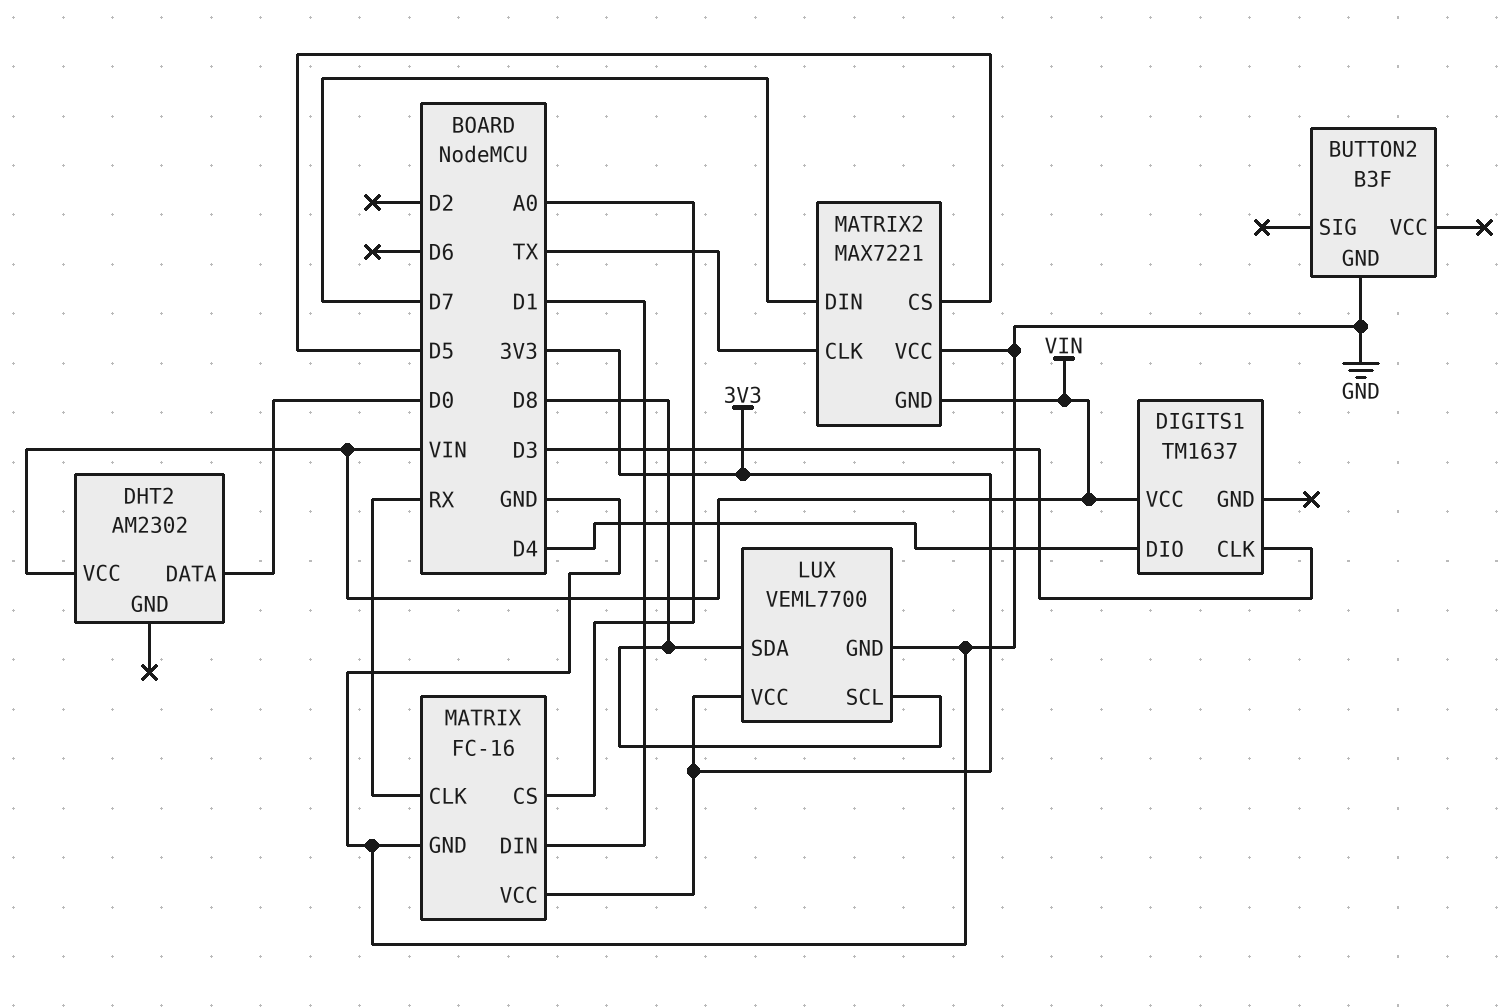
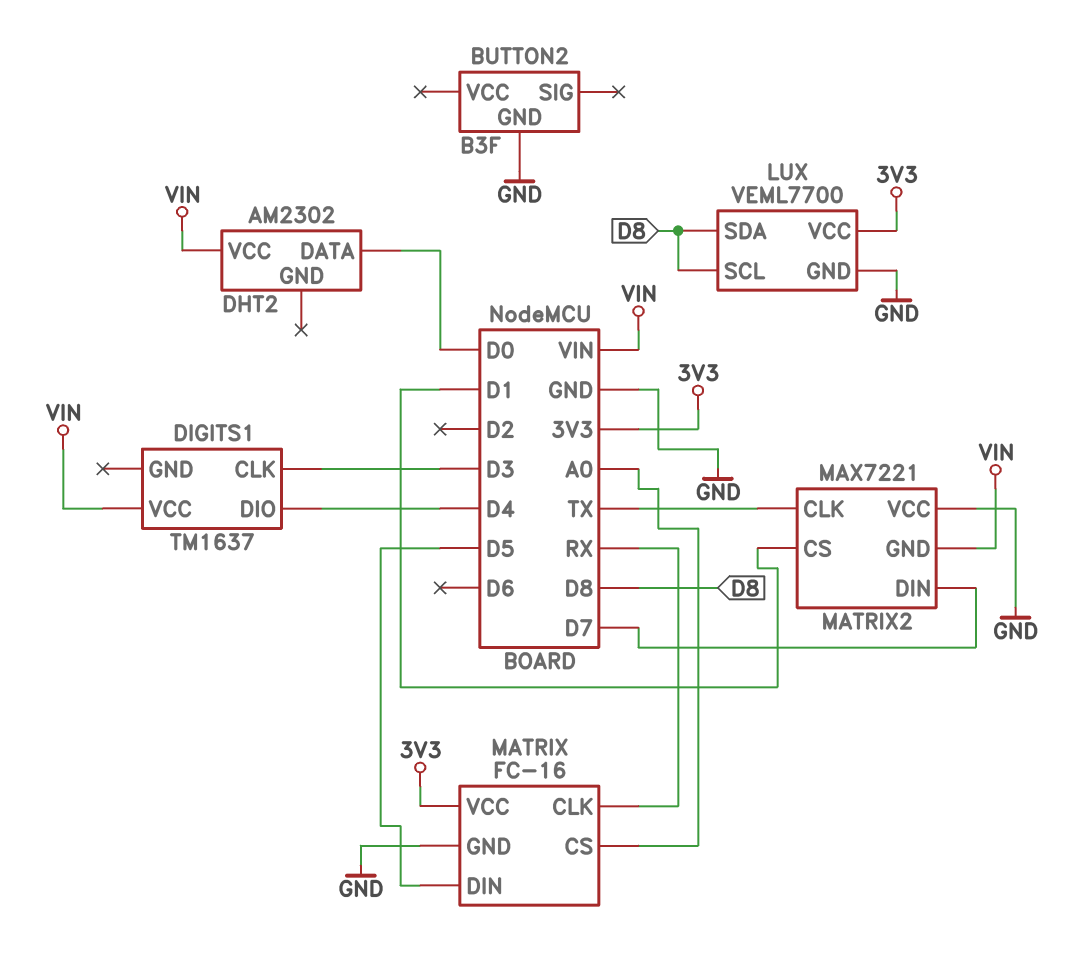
MATRIX pin DIN: D1 -> D5
MATRIX2 pin CS: D5 -> D1

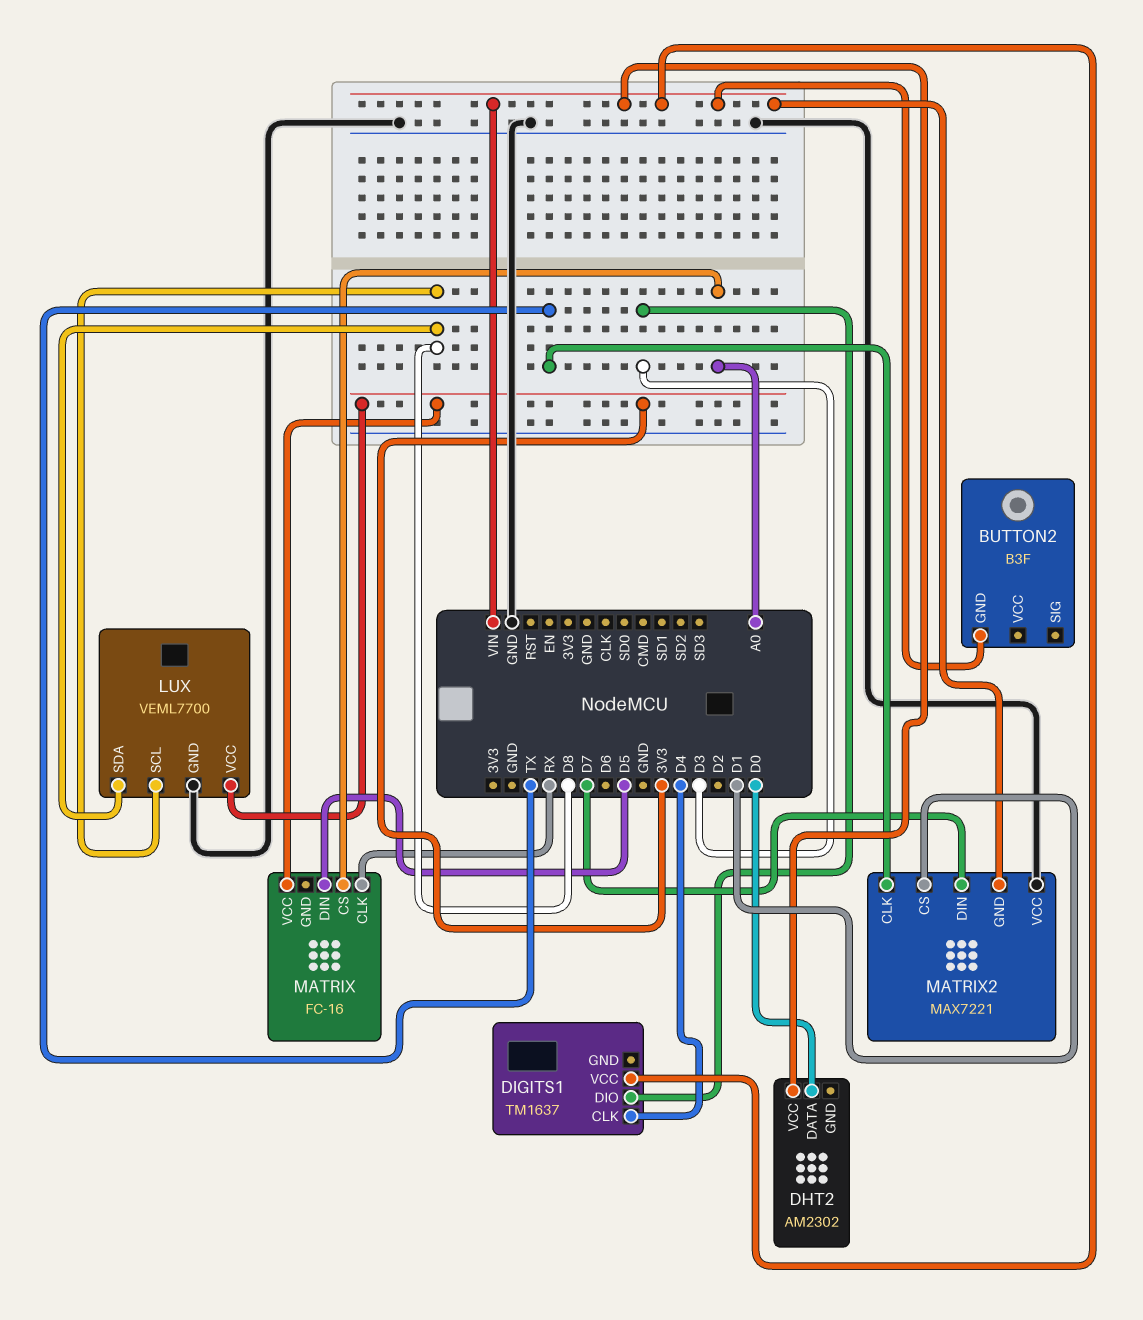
BUTTON2 pin GND: GND -> VIN
DIGITS1 pin CLK: D3 -> D4
DIGITS1 pin DIO: D4 -> D3
MATRIX pin GND: GND -> none

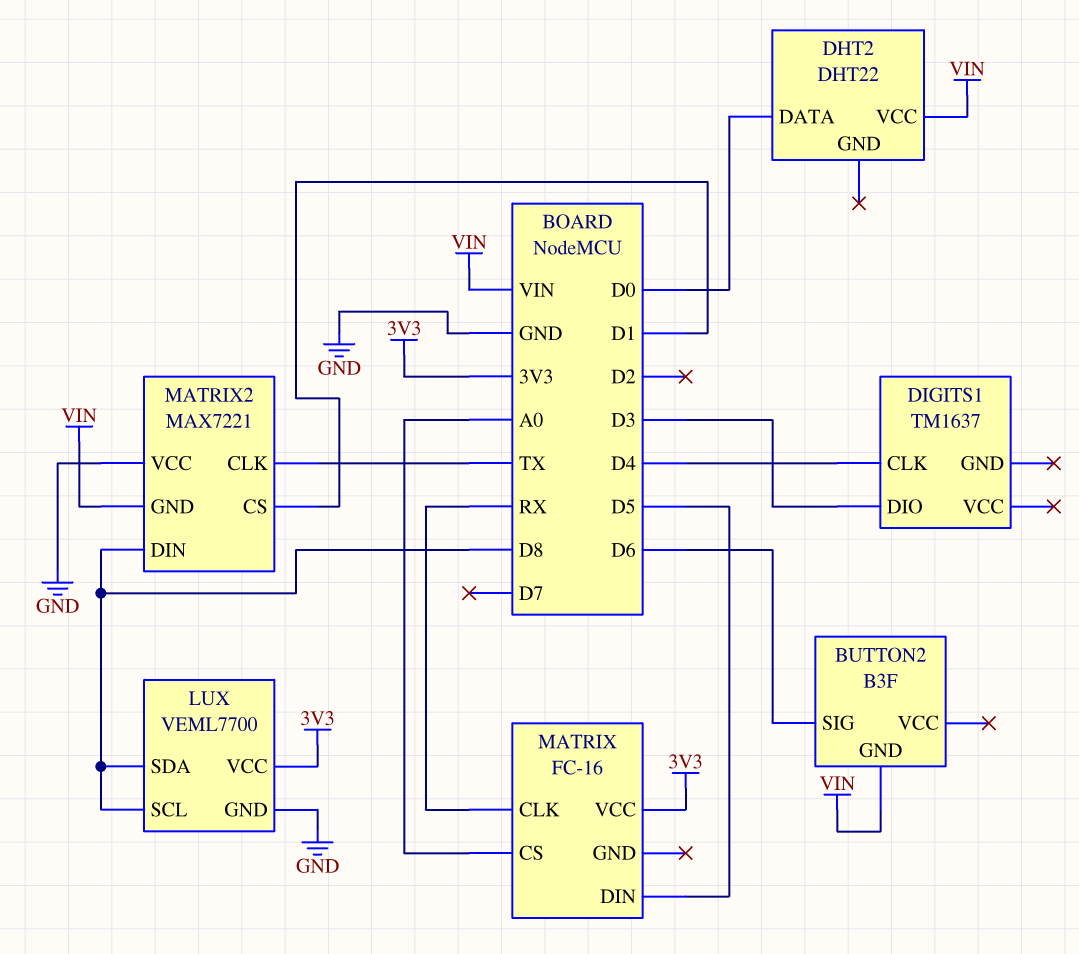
BUTTON2 pin SIG: none -> D6
DHT2: AM2302 -> DHT22
DIGITS1 pin VCC: VIN -> none
MATRIX2 pin DIN: D7 -> D8

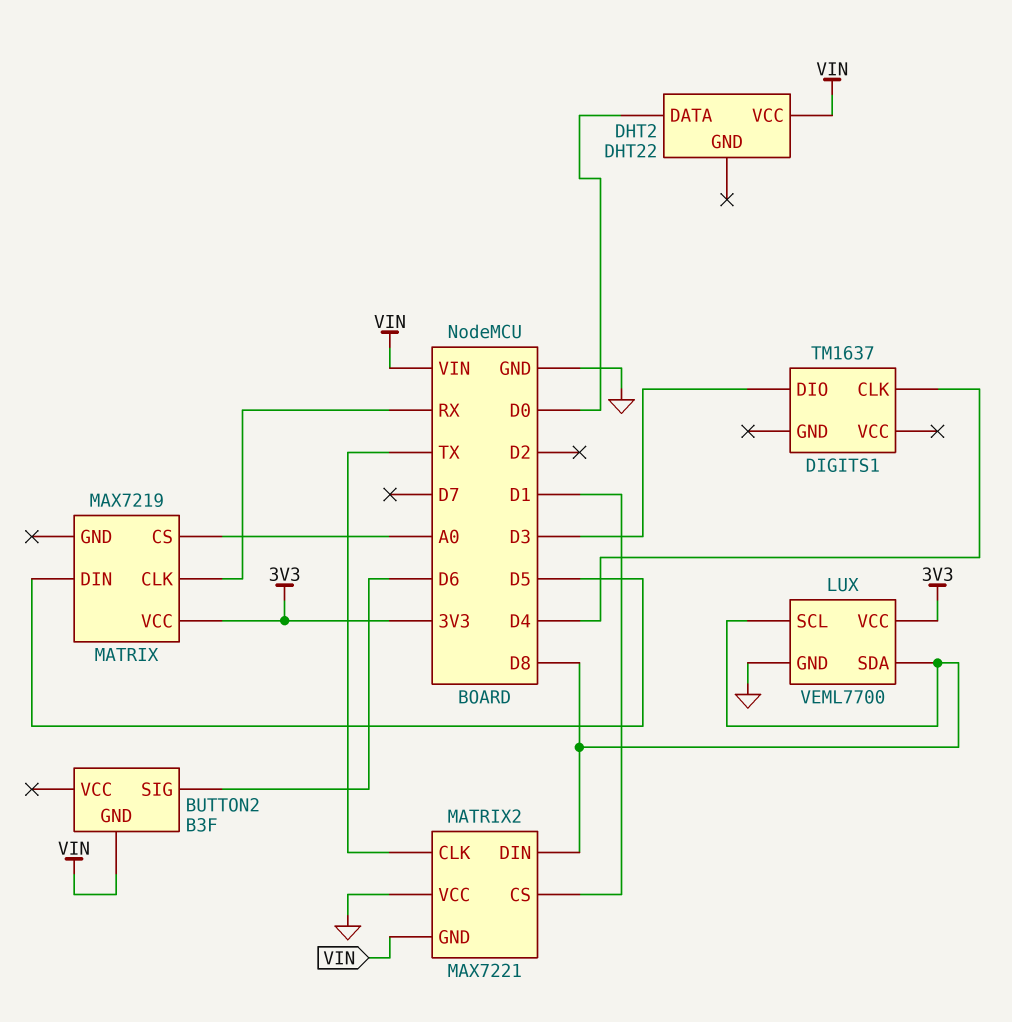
MATRIX: FC-16 -> MAX7219

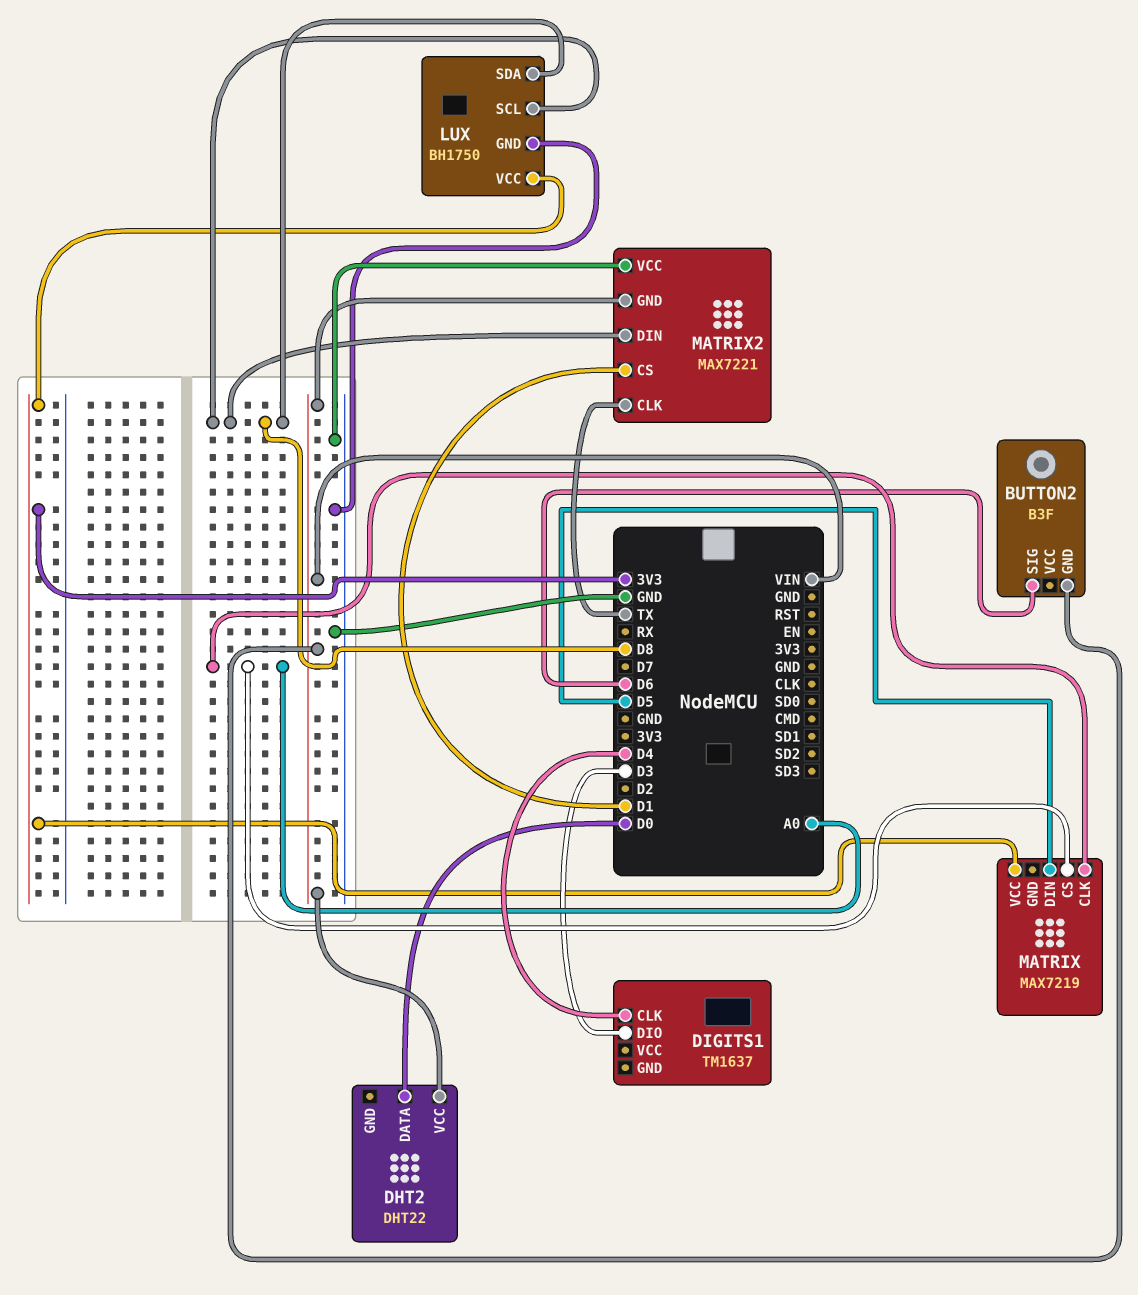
LUX: VEML7700 -> BH1750
MATRIX pin CLK: RX -> A0

